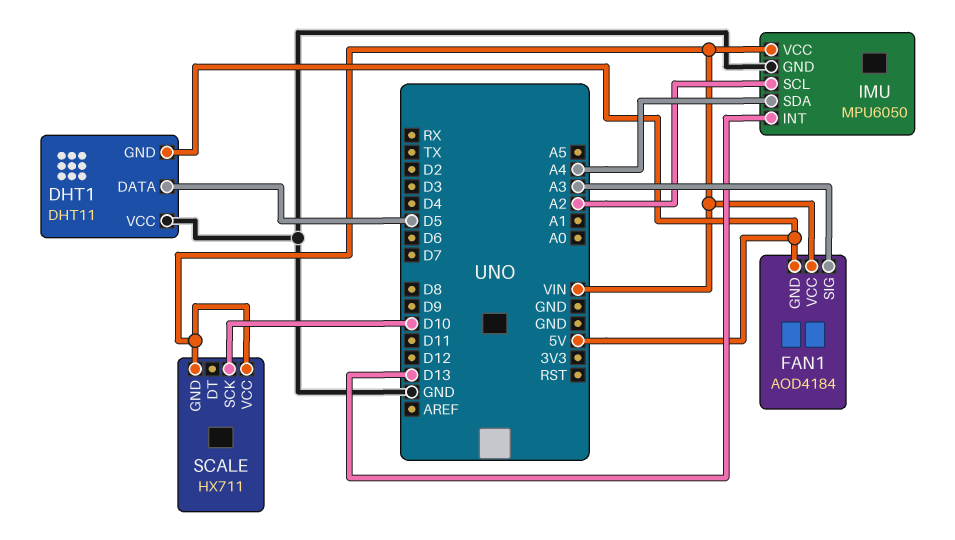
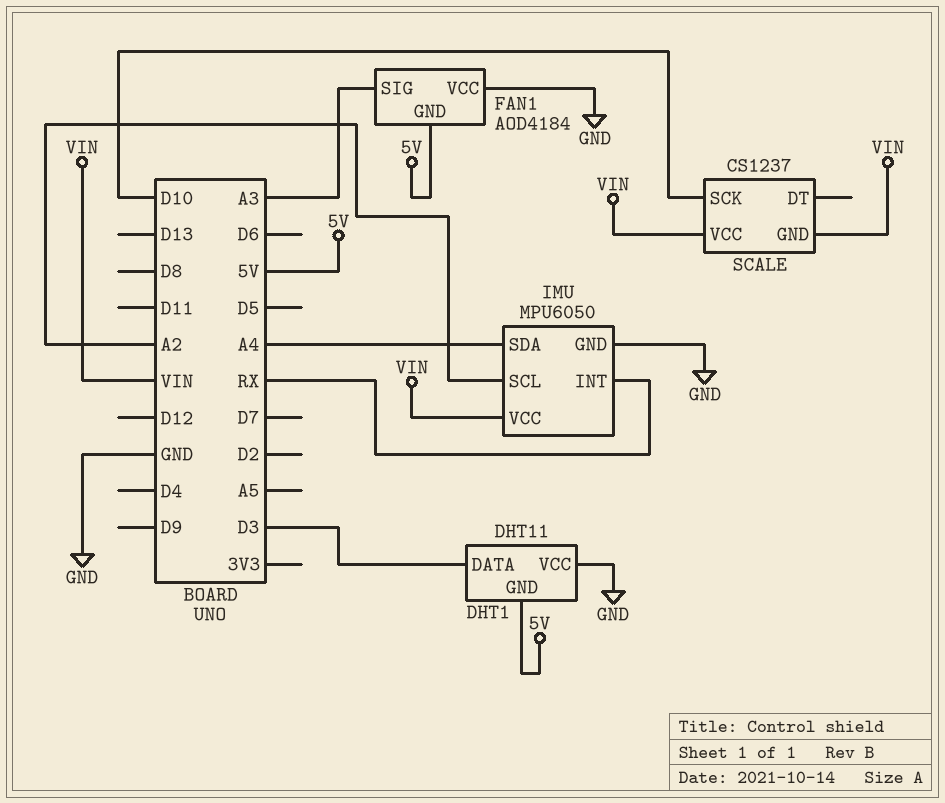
DHT1 pin DATA: D5 -> D3
FAN1 pin VCC: VIN -> GND
IMU pin INT: D13 -> RX
SCALE: HX711 -> CS1237

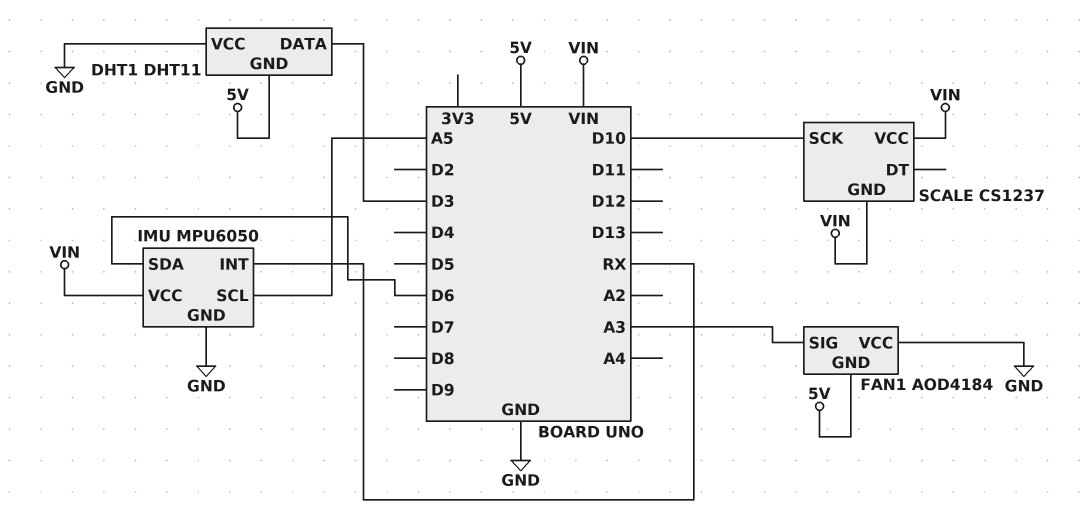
IMU pin SCL: A2 -> A5
IMU pin SDA: A4 -> D6

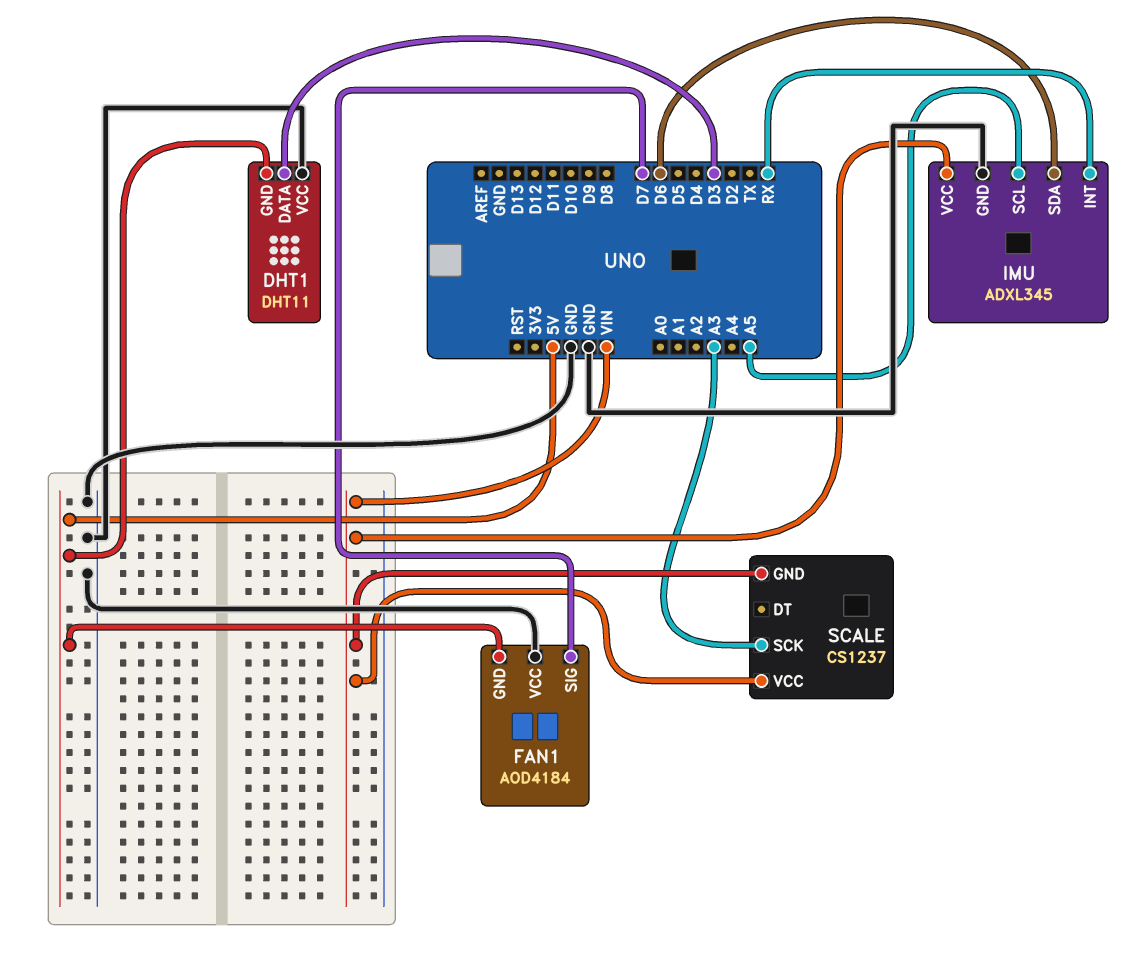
FAN1 pin SIG: A3 -> D7
IMU: MPU6050 -> ADXL345
SCALE pin SCK: D10 -> A3

